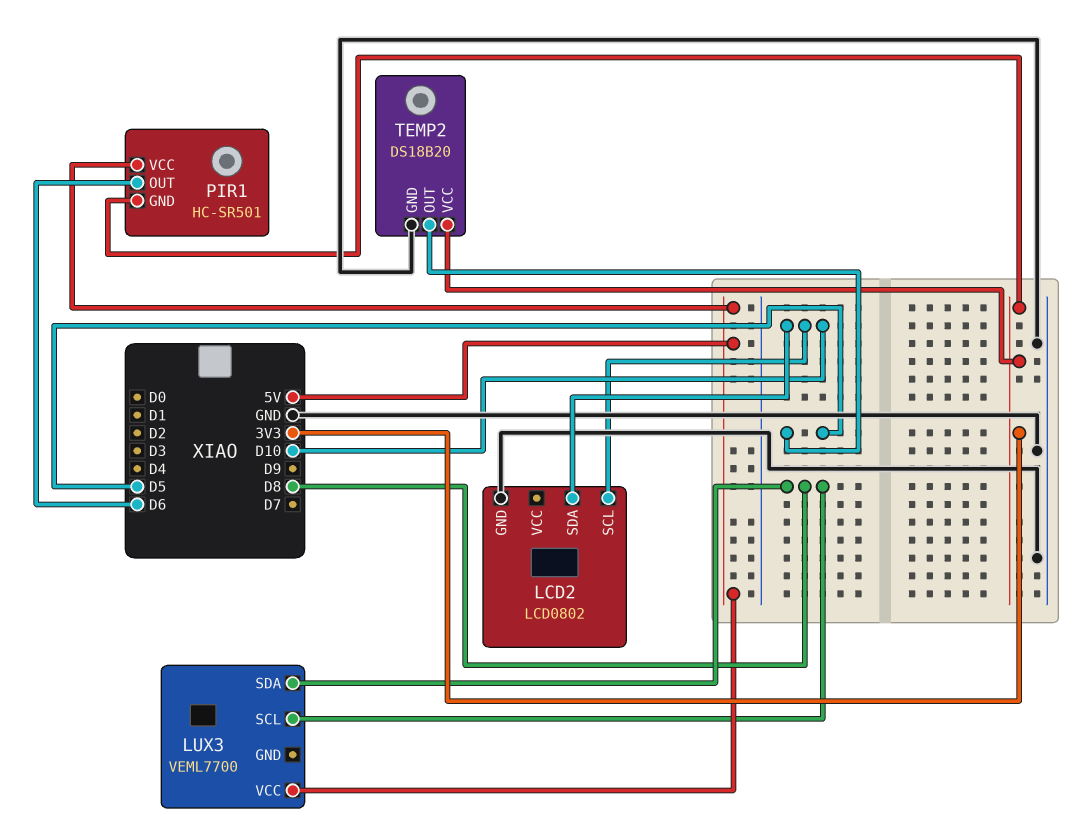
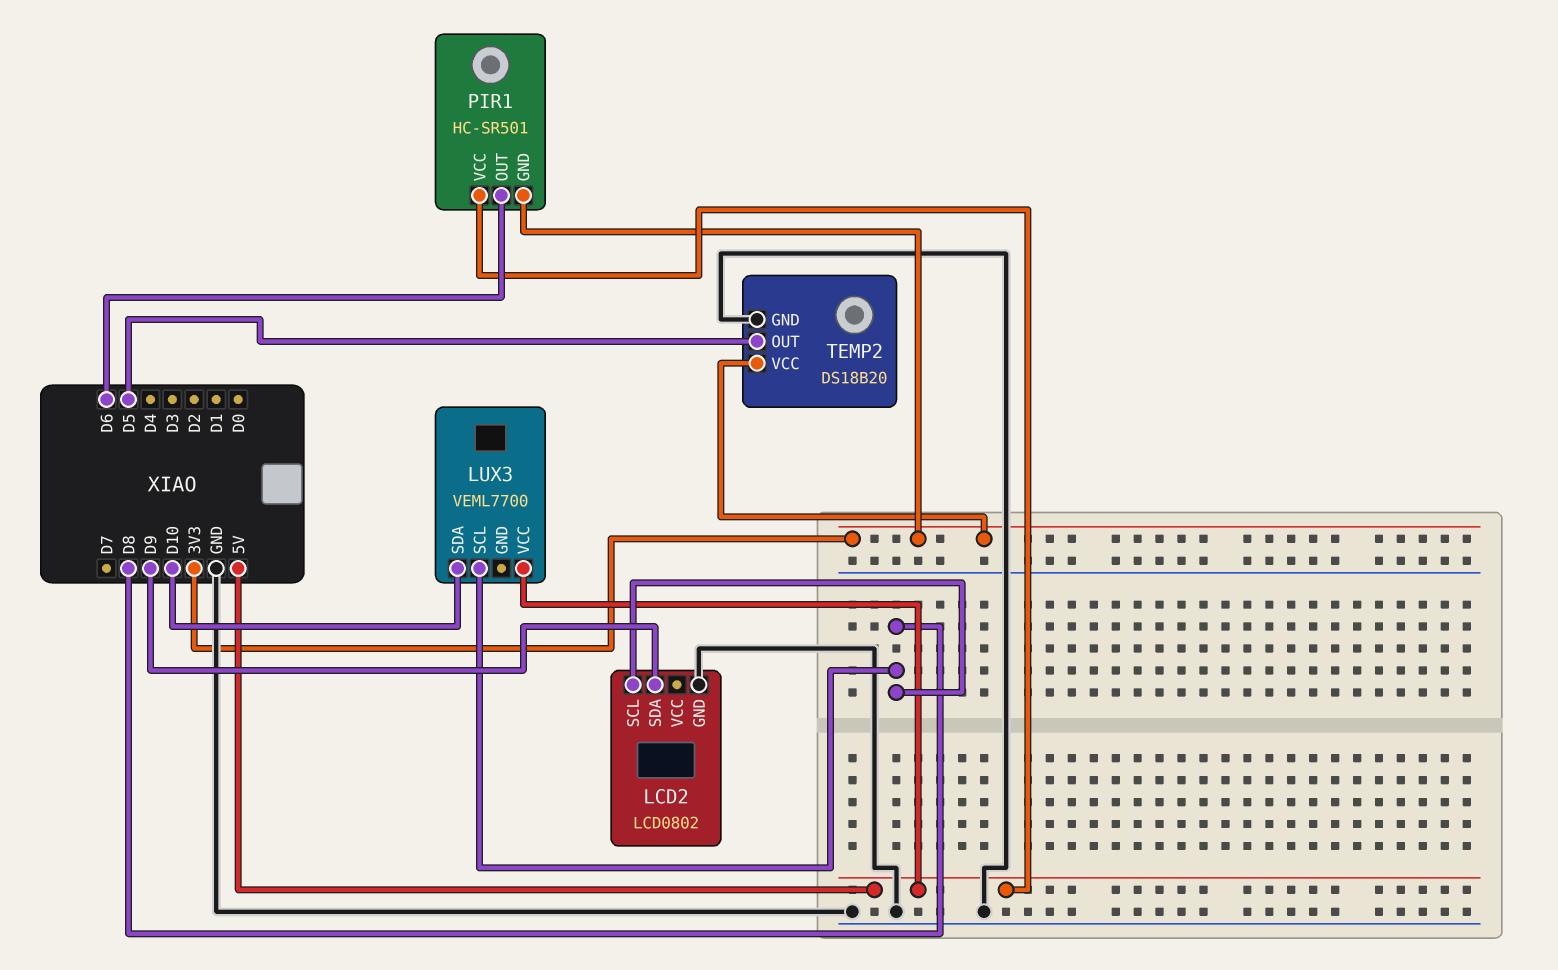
LCD2 pin SCL: D10 -> D8
LCD2 pin SDA: D10 -> D9
LUX3 pin SDA: D8 -> D10

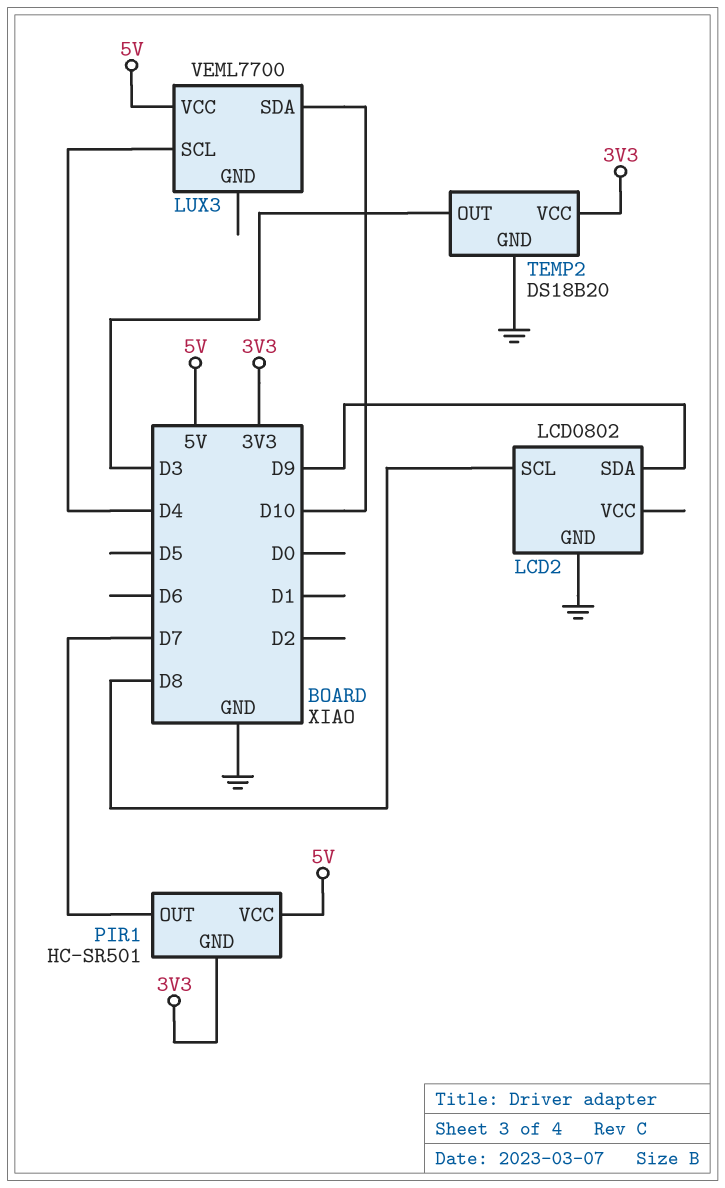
LUX3 pin SCL: D8 -> D4
PIR1 pin OUT: D6 -> D7
TEMP2 pin OUT: D5 -> D3

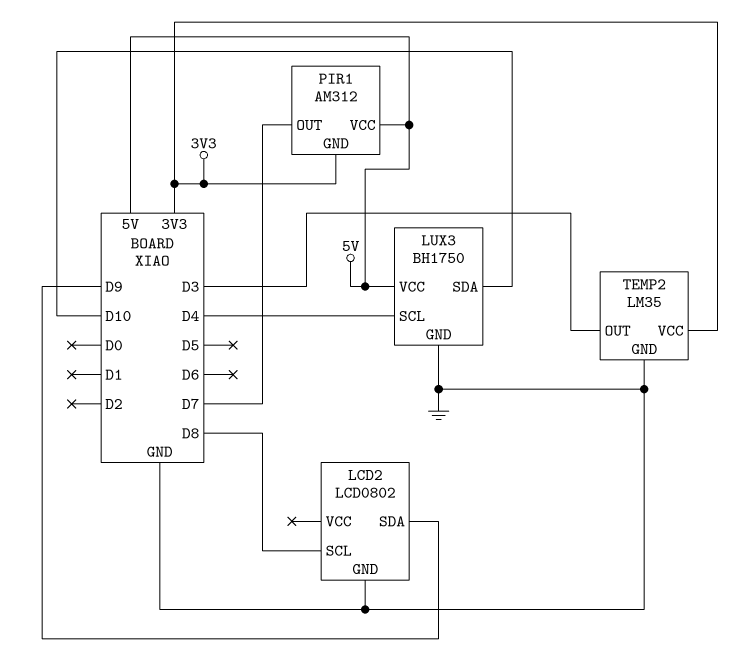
LUX3: VEML7700 -> BH1750
LUX3 pin GND: none -> GND
PIR1: HC-SR501 -> AM312
TEMP2: DS18B20 -> LM35

